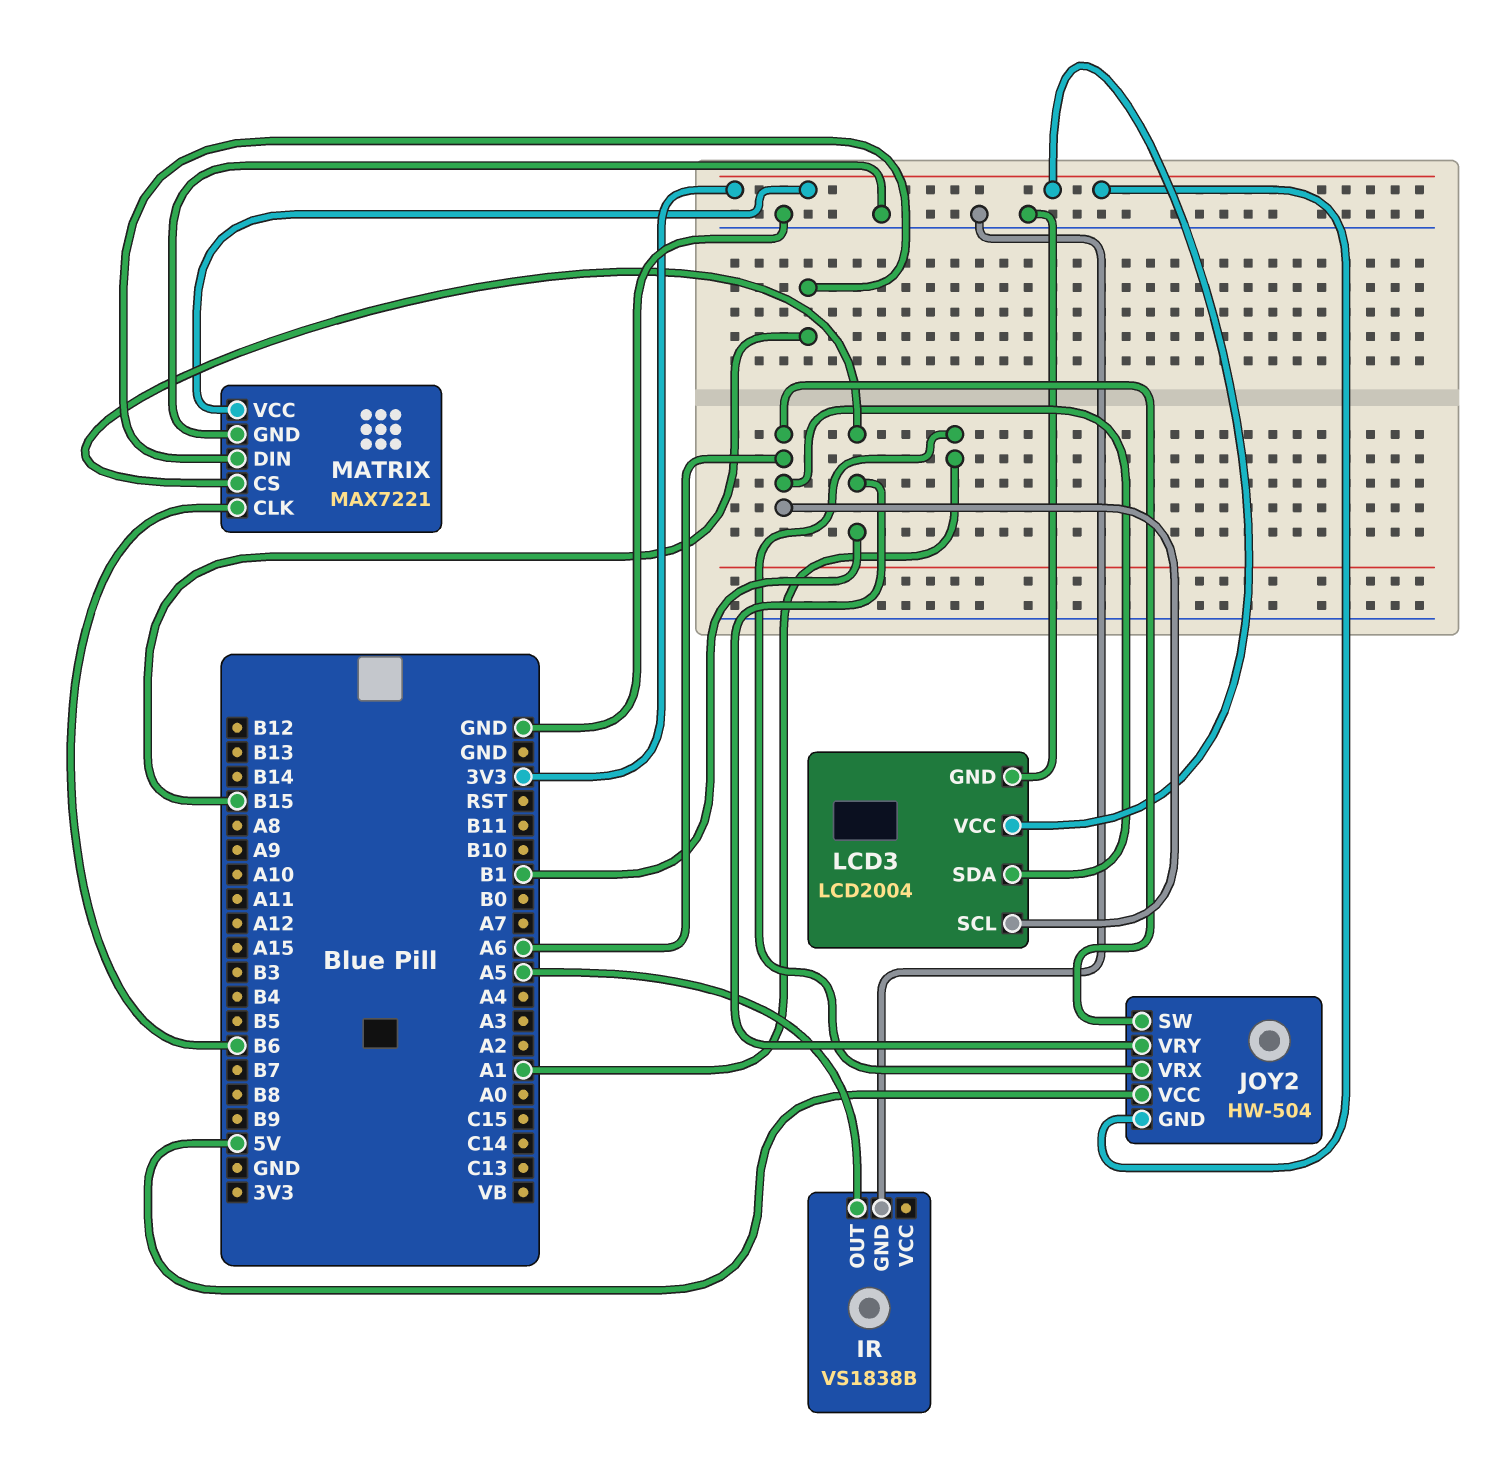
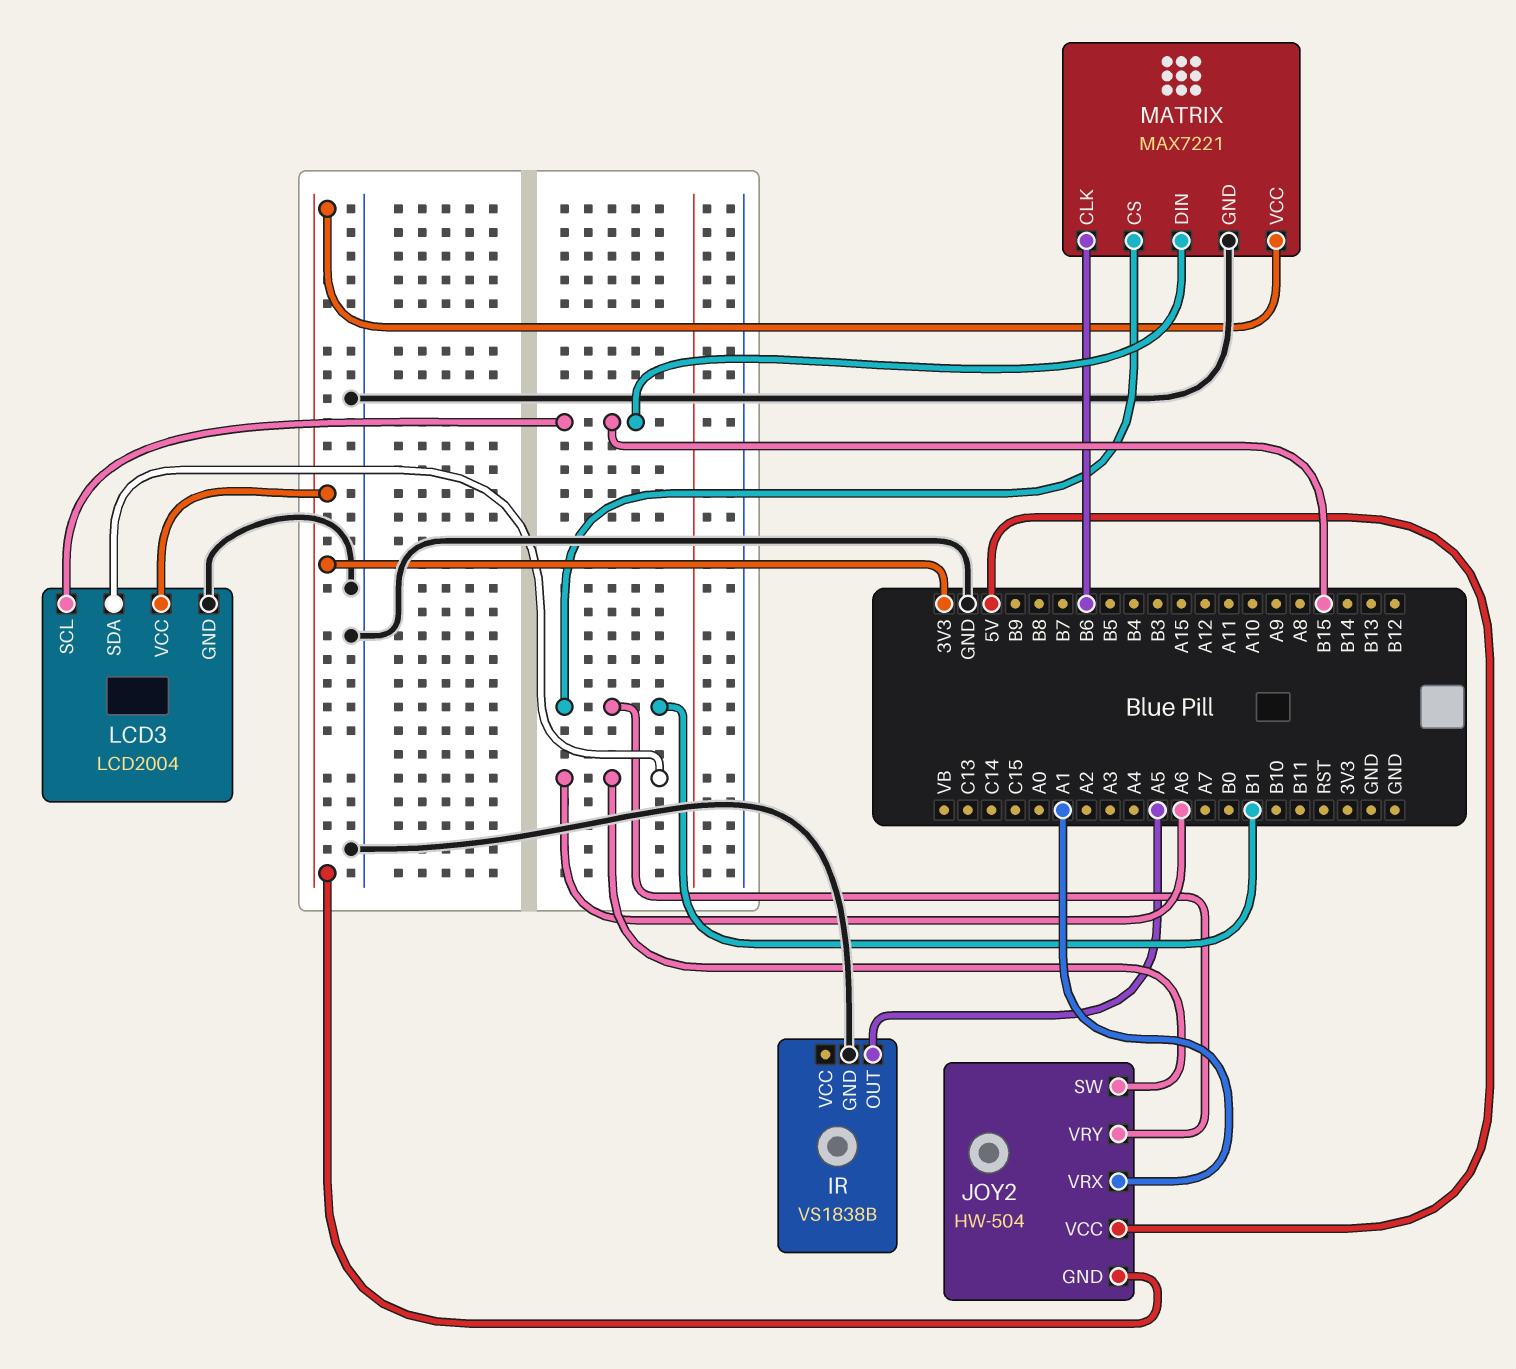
LCD3 pin SCL: A6 -> B15

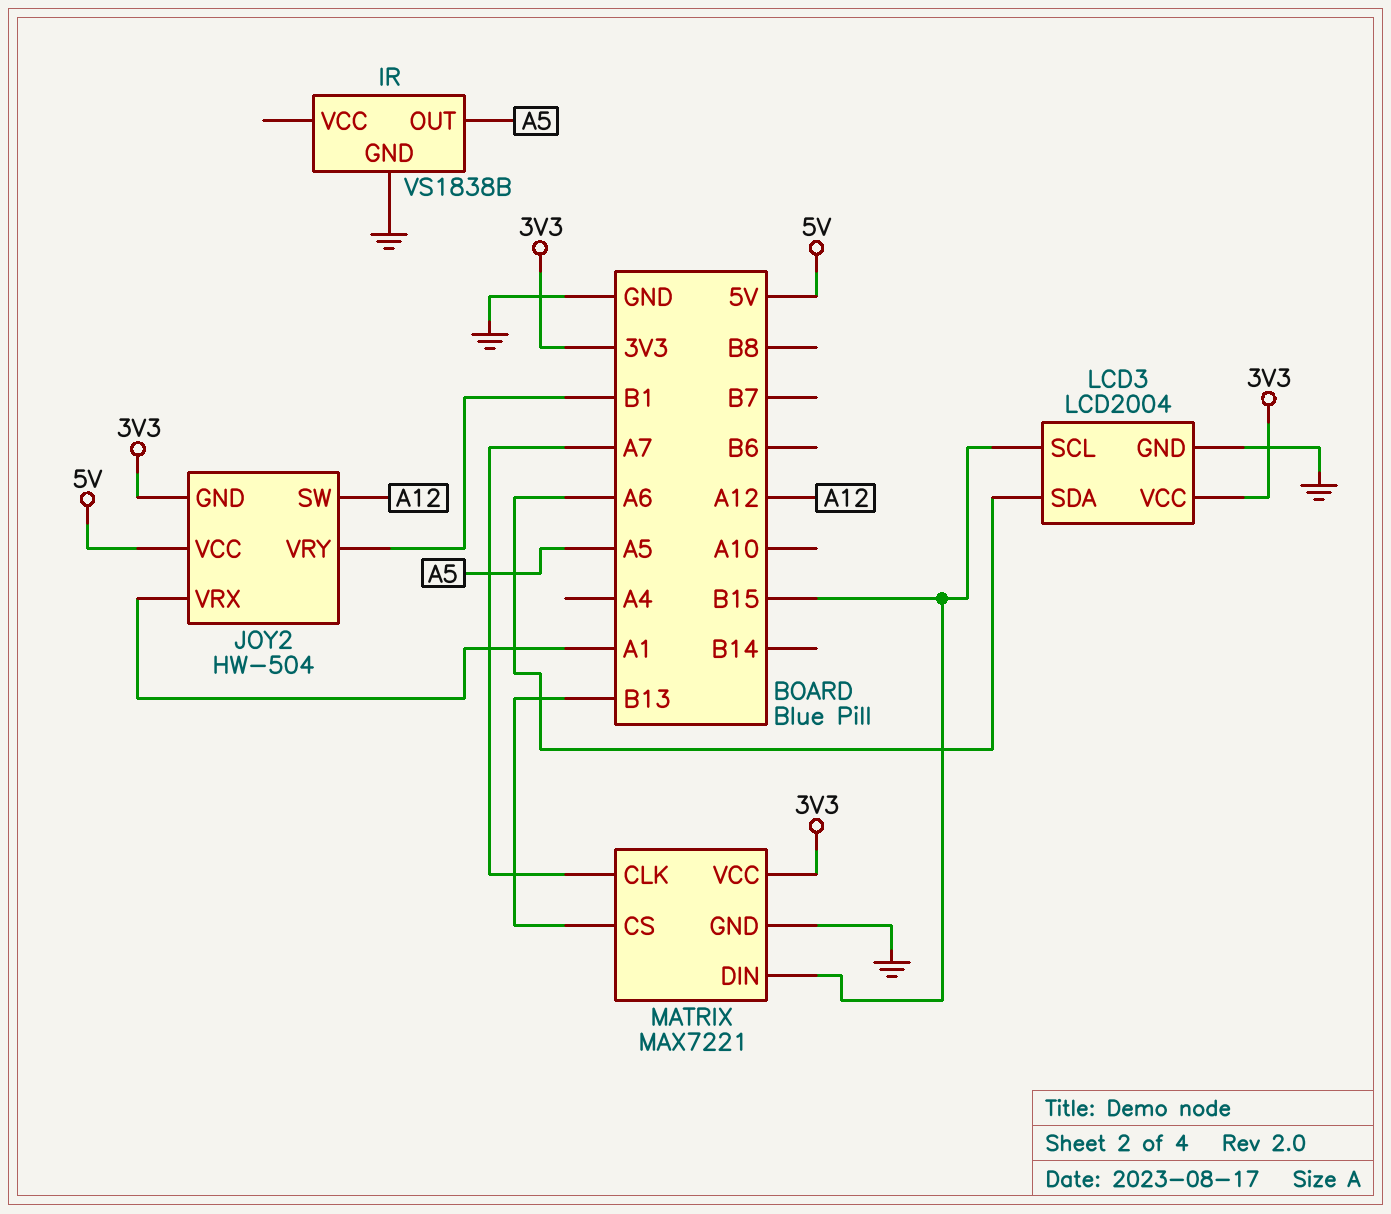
JOY2 pin SW: A6 -> A12
MATRIX pin CLK: B6 -> A7
MATRIX pin CS: B1 -> B13

